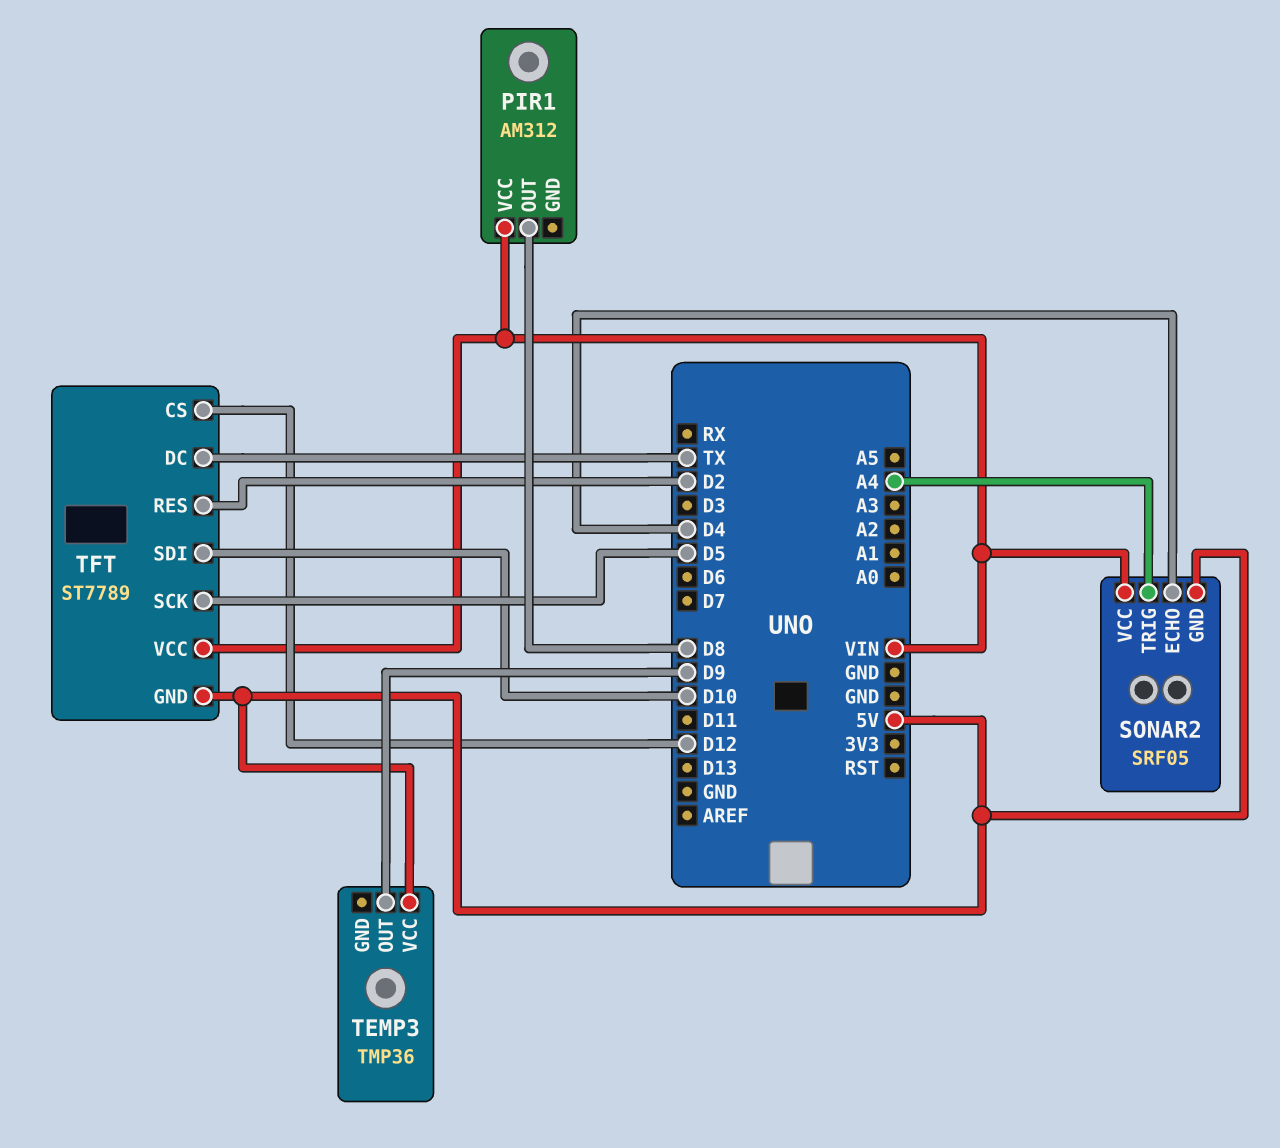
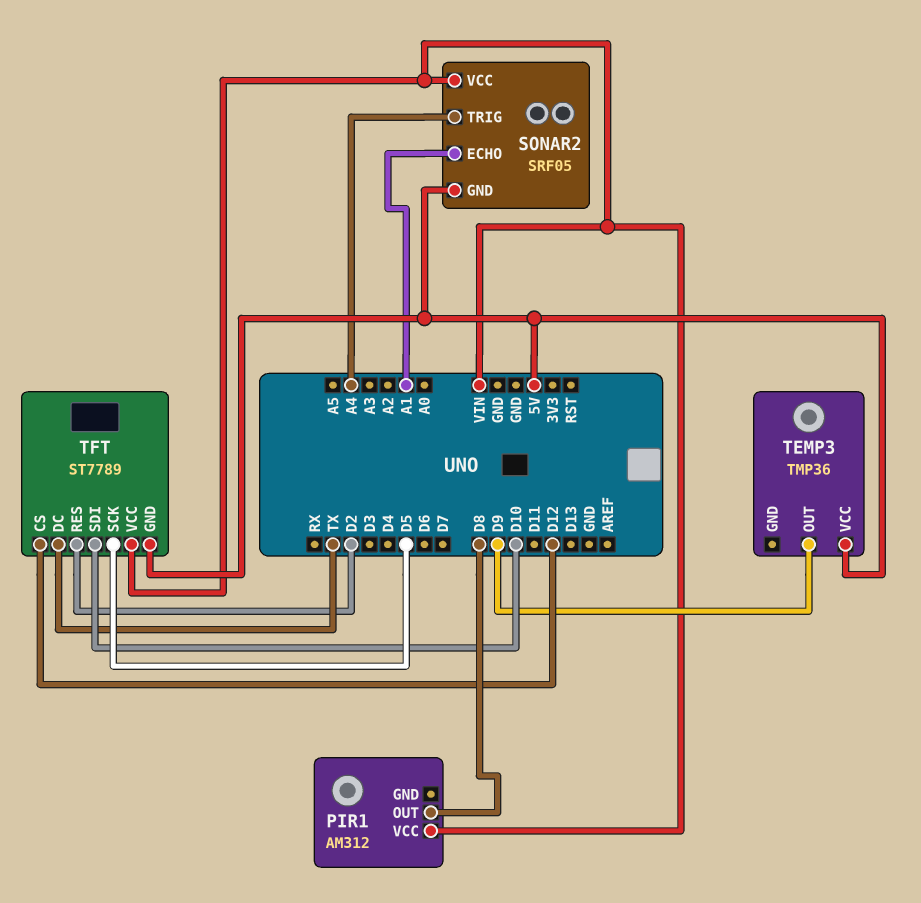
SONAR2 pin ECHO: D4 -> A1

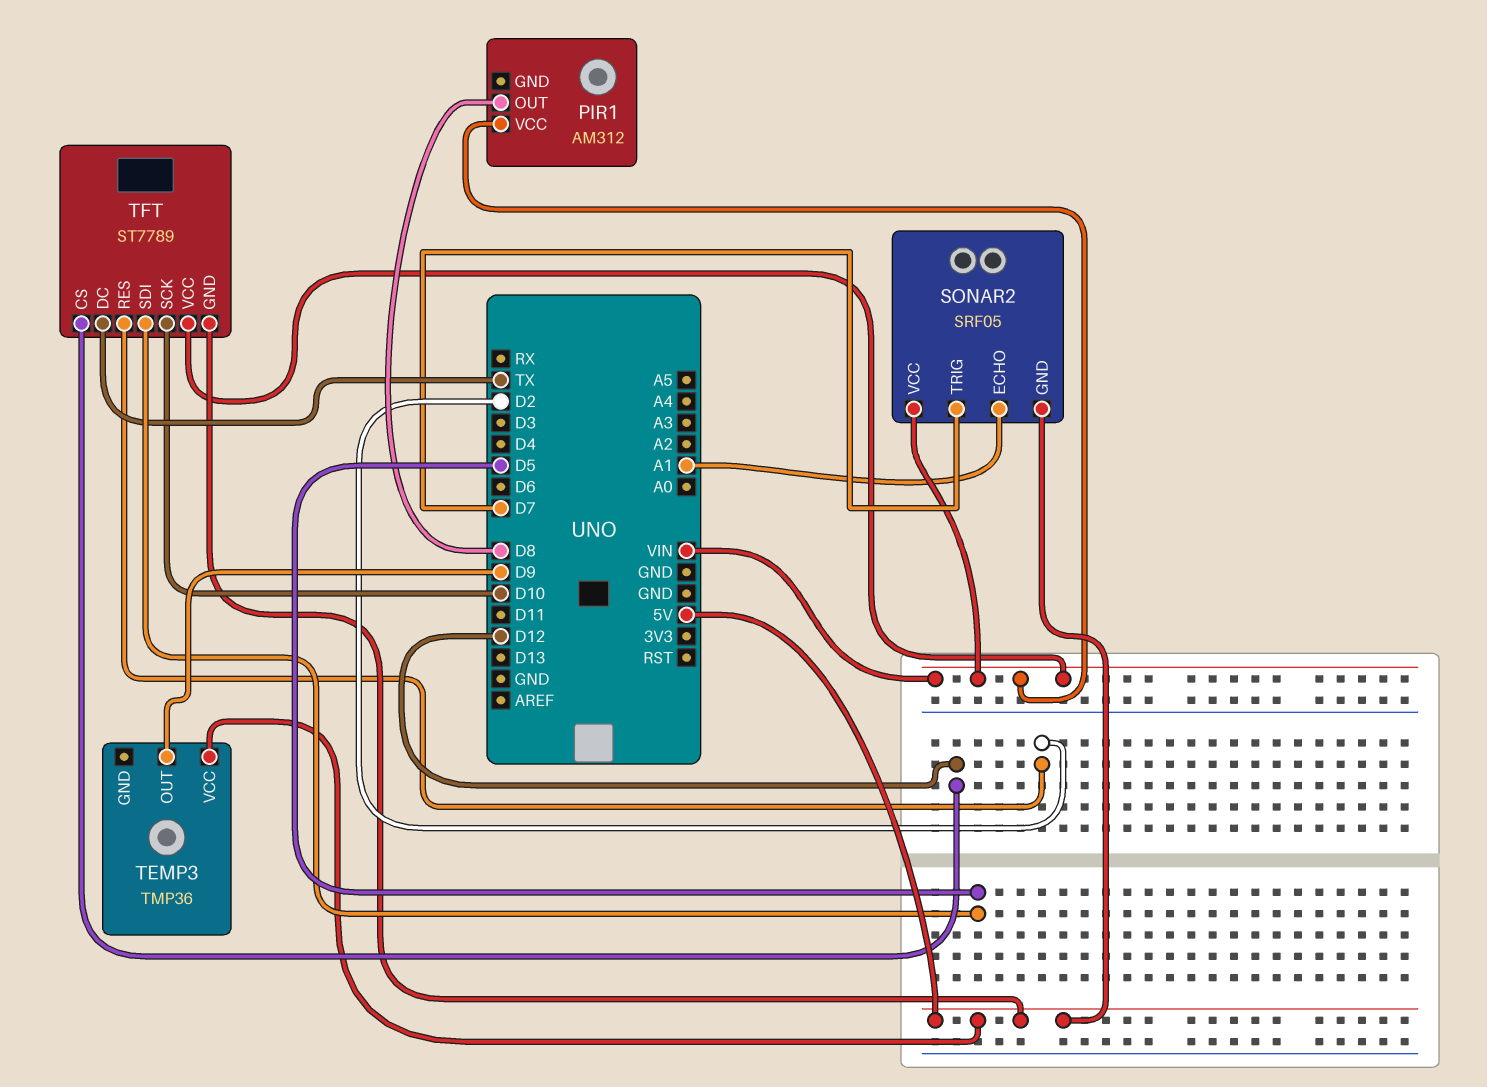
SONAR2 pin TRIG: A4 -> D7
TFT pin SCK: D5 -> D10
TFT pin SDI: D10 -> D5

